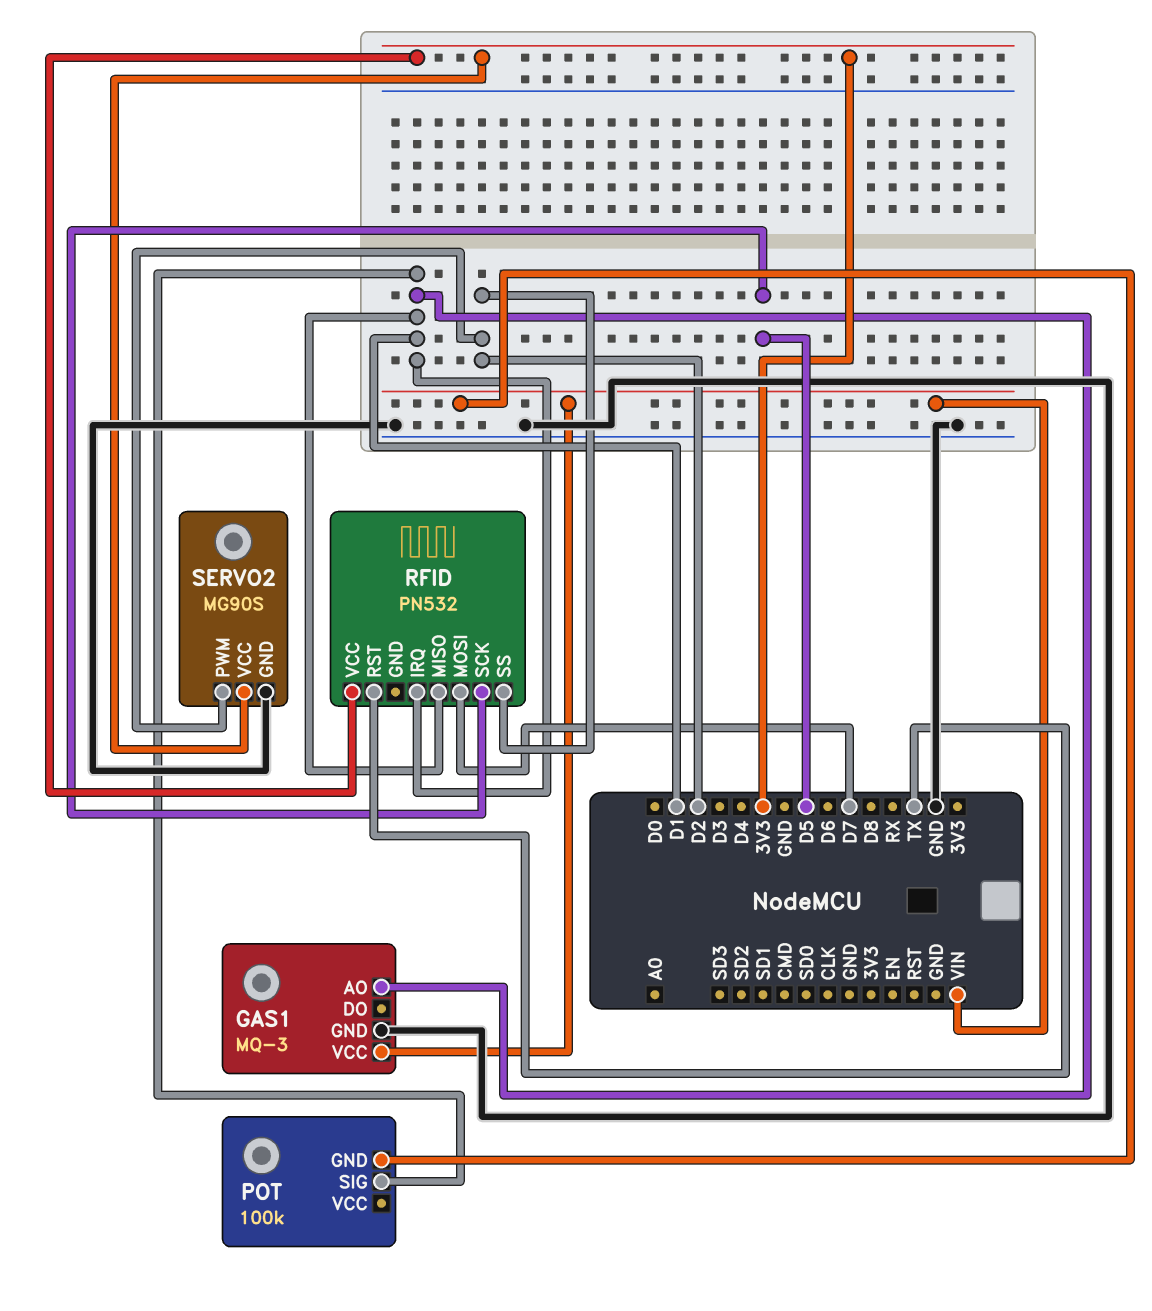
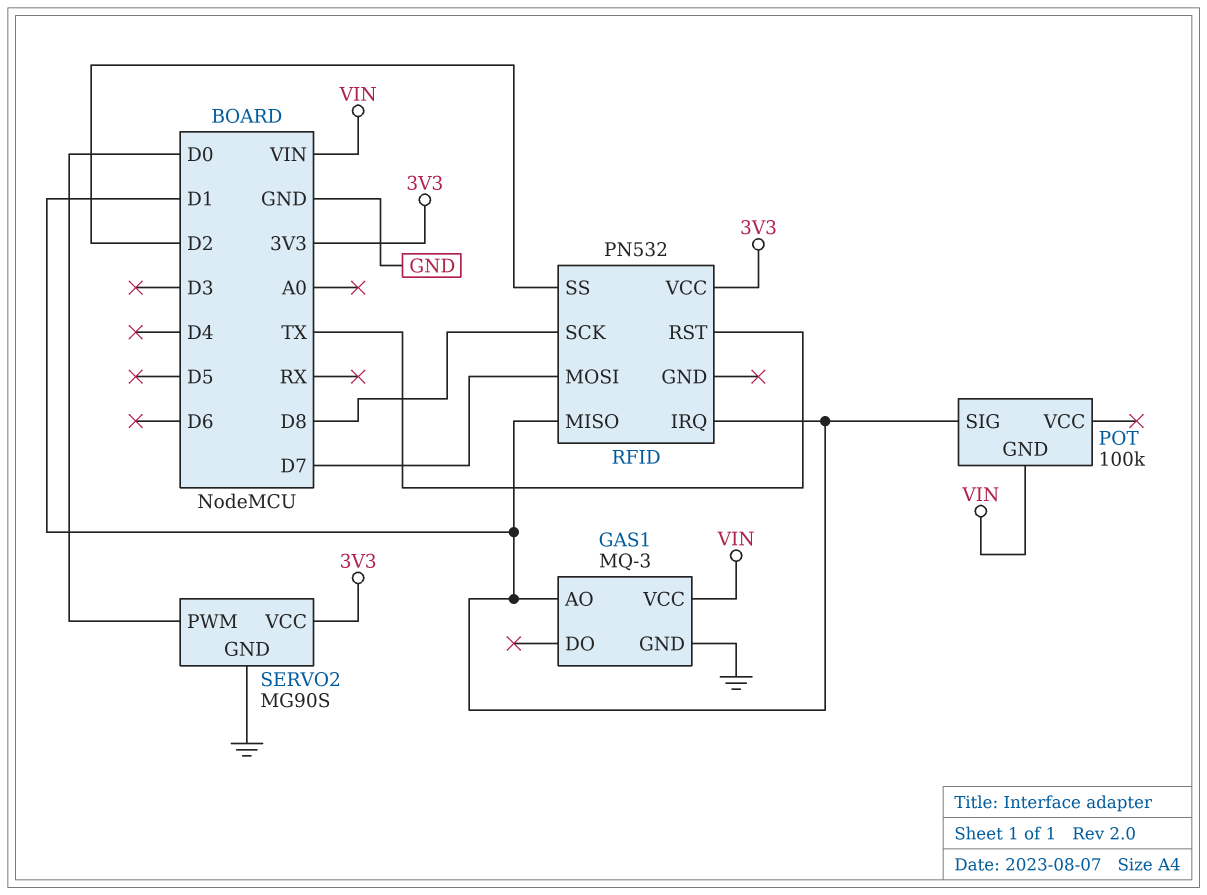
RFID pin SCK: D5 -> D8
SERVO2 pin PWM: D2 -> D0

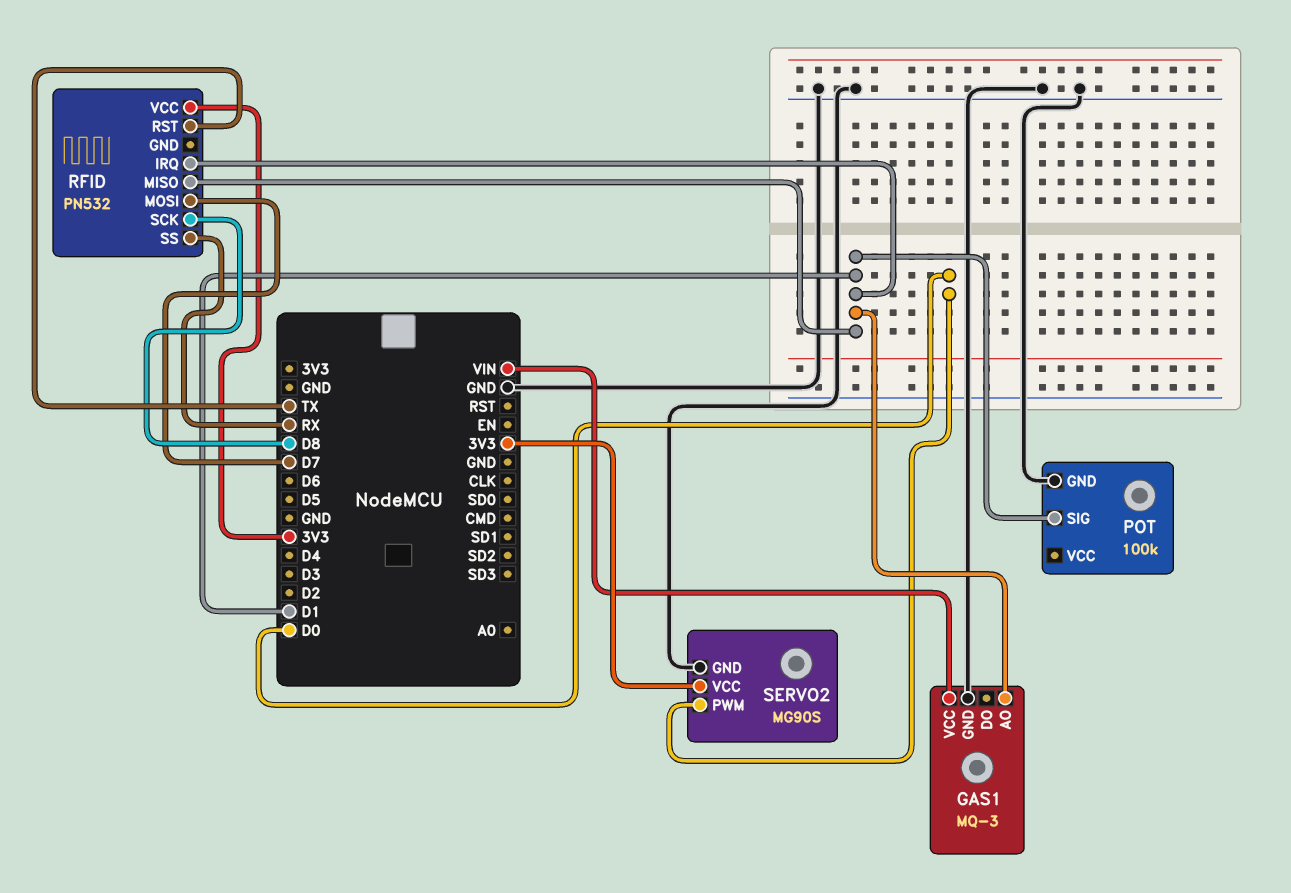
POT pin GND: VIN -> GND
RFID pin SS: D2 -> RX

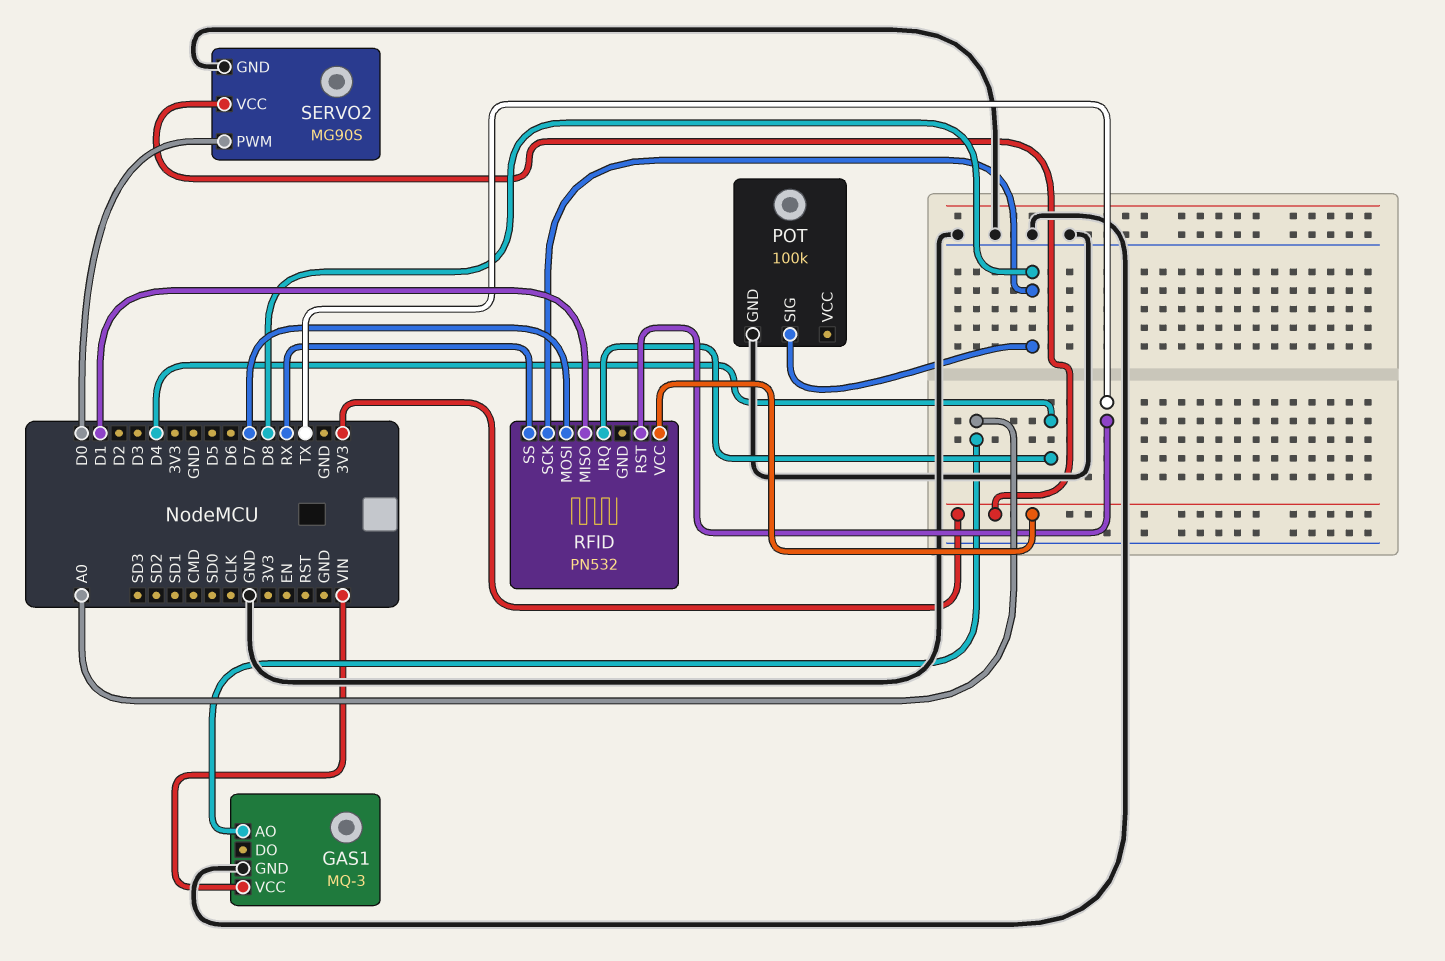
GAS1 pin AO: D1 -> A0
POT pin SIG: D1 -> D8
RFID pin IRQ: D1 -> D4

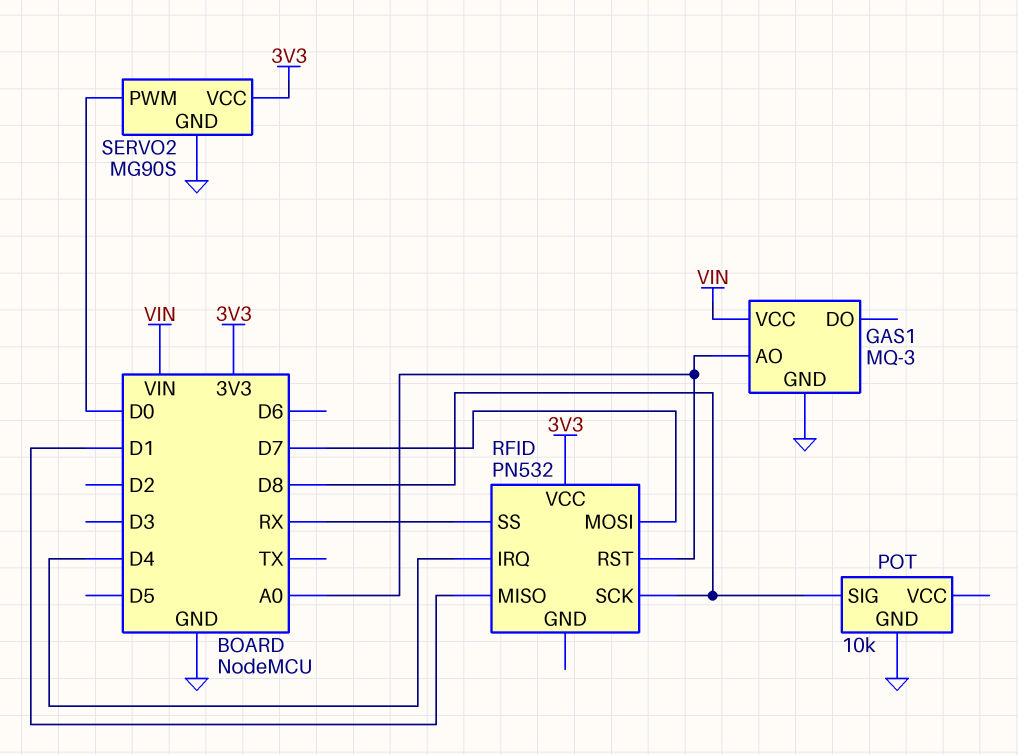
POT: 100k -> 10k
RFID pin RST: TX -> A0

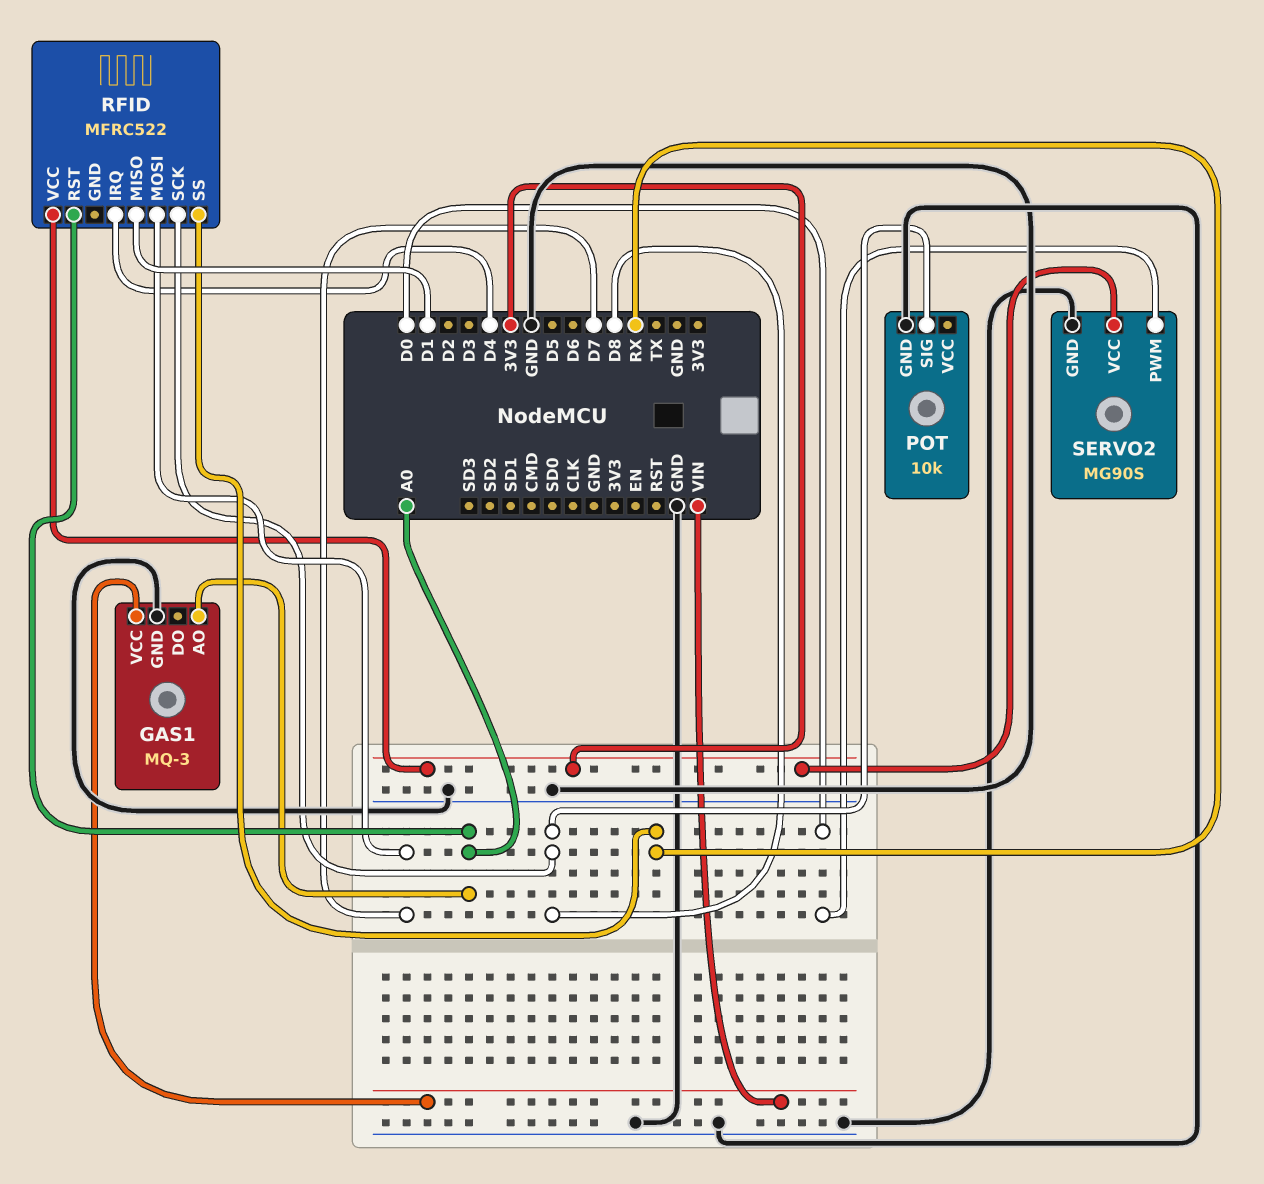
RFID: PN532 -> MFRC522

